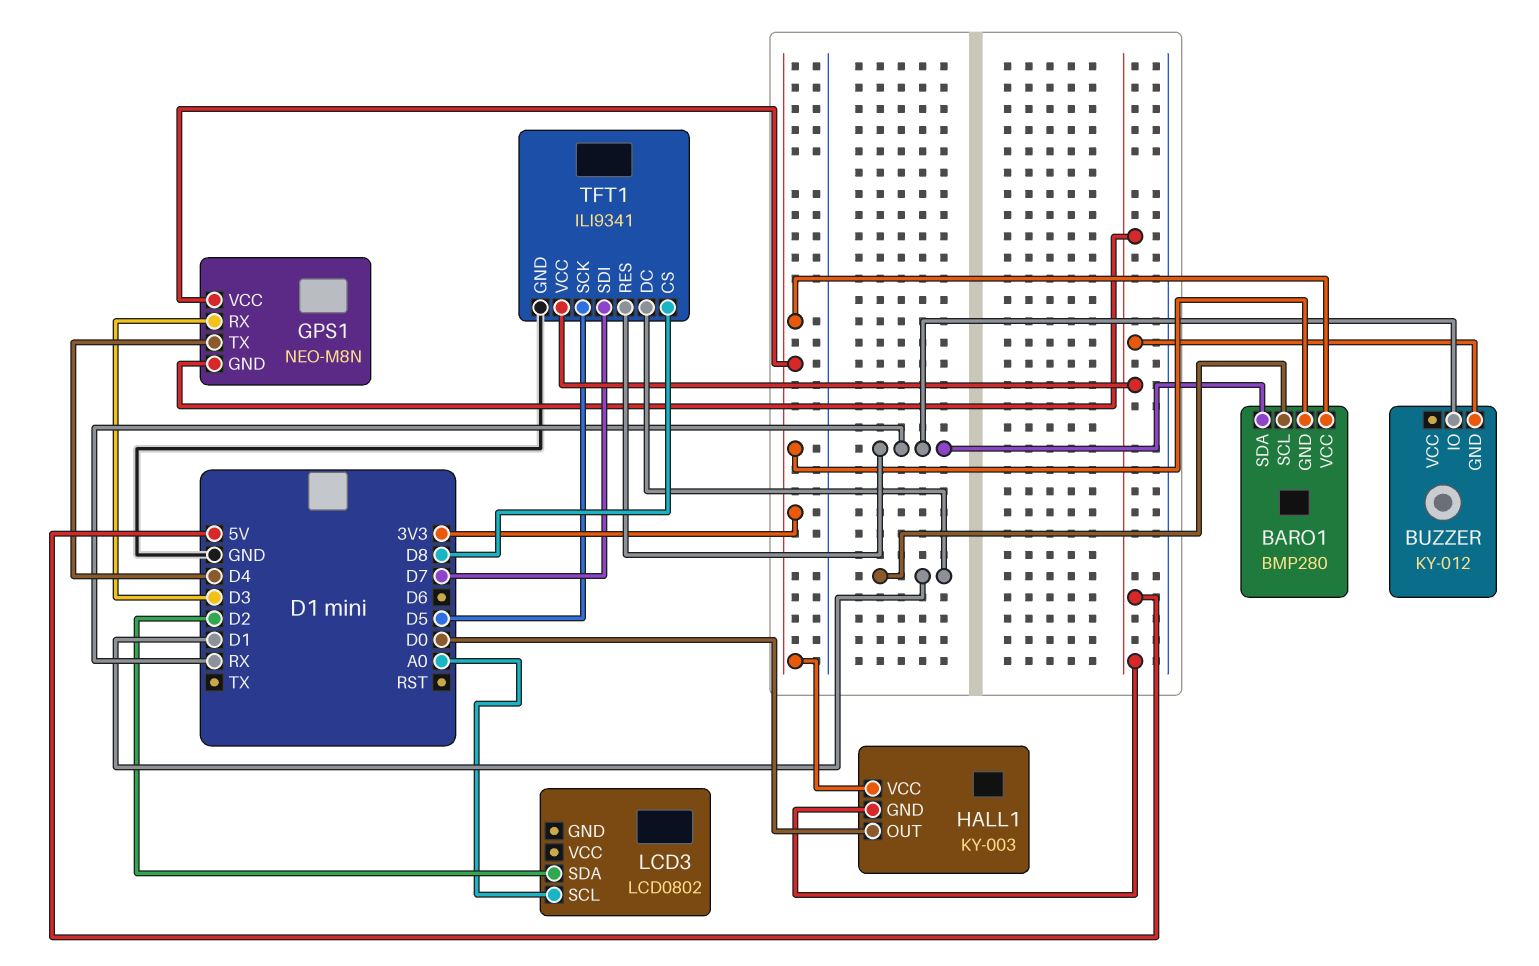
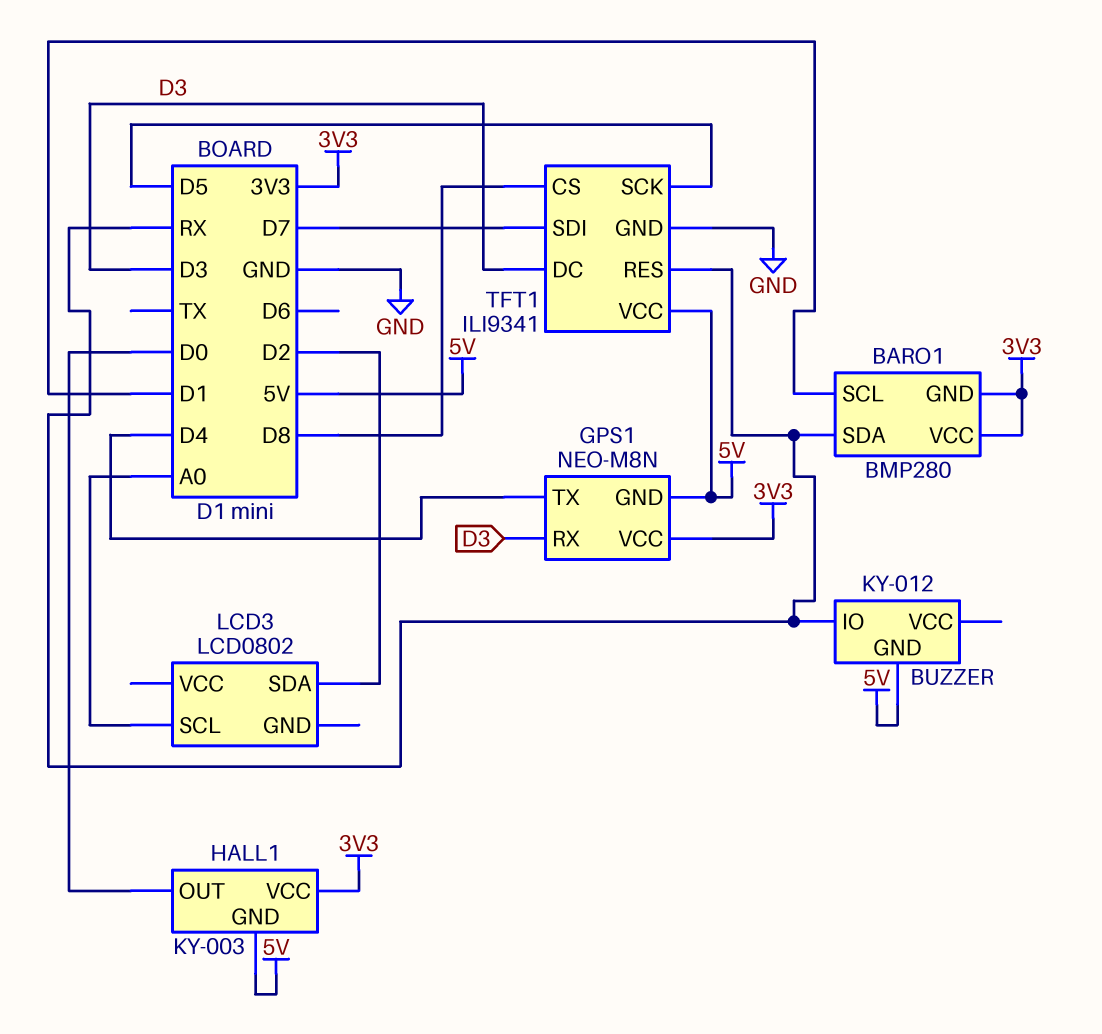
TFT1 pin DC: D1 -> D3

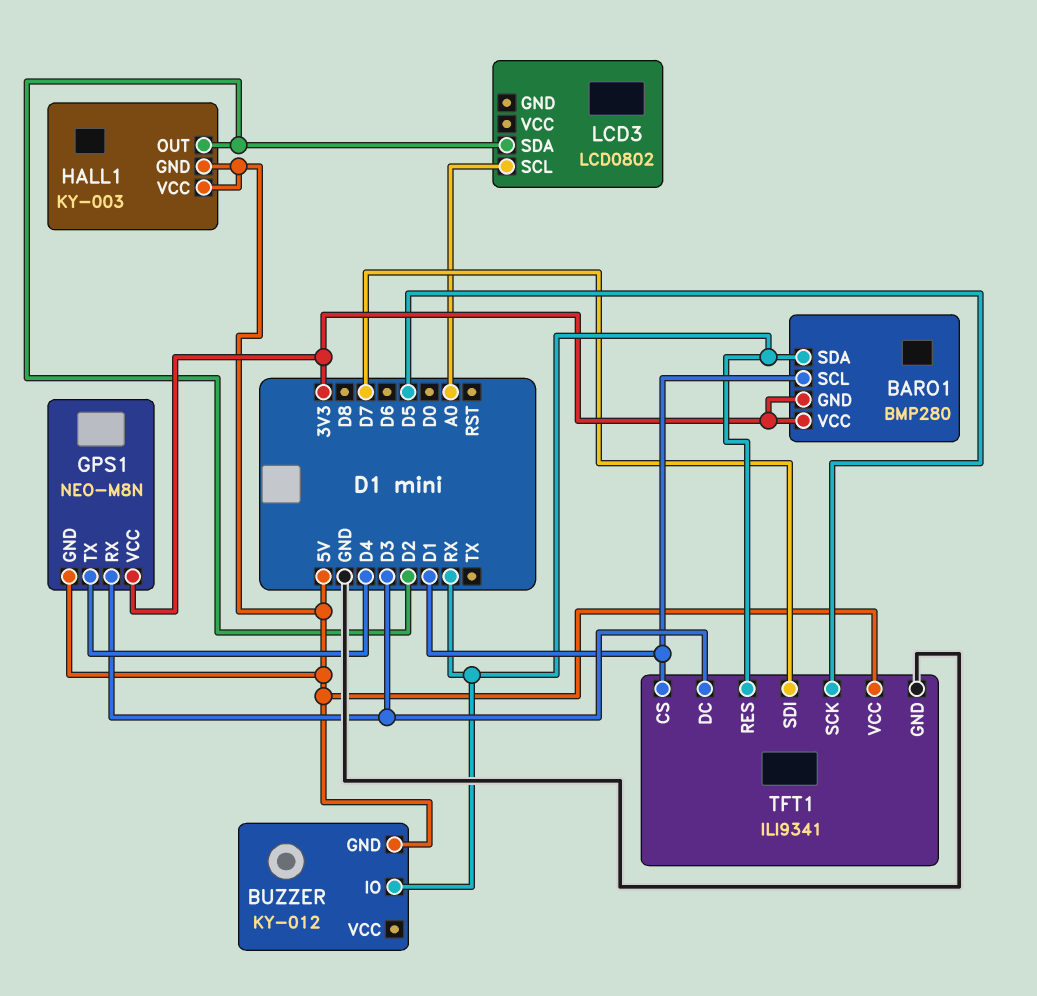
HALL1 pin OUT: D0 -> D2
HALL1 pin VCC: 3V3 -> 5V
TFT1 pin CS: D8 -> D1

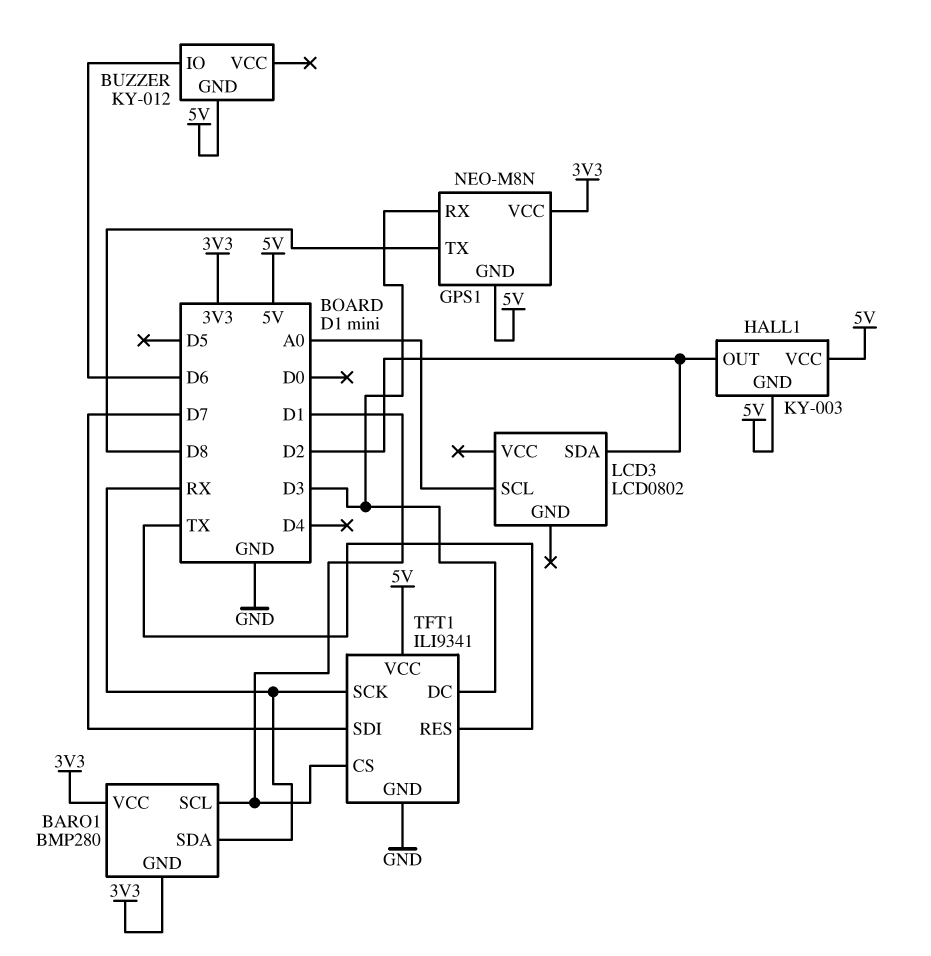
BUZZER pin IO: RX -> D6
GPS1 pin TX: D4 -> D8
TFT1 pin RES: RX -> TX
TFT1 pin SCK: D5 -> RX

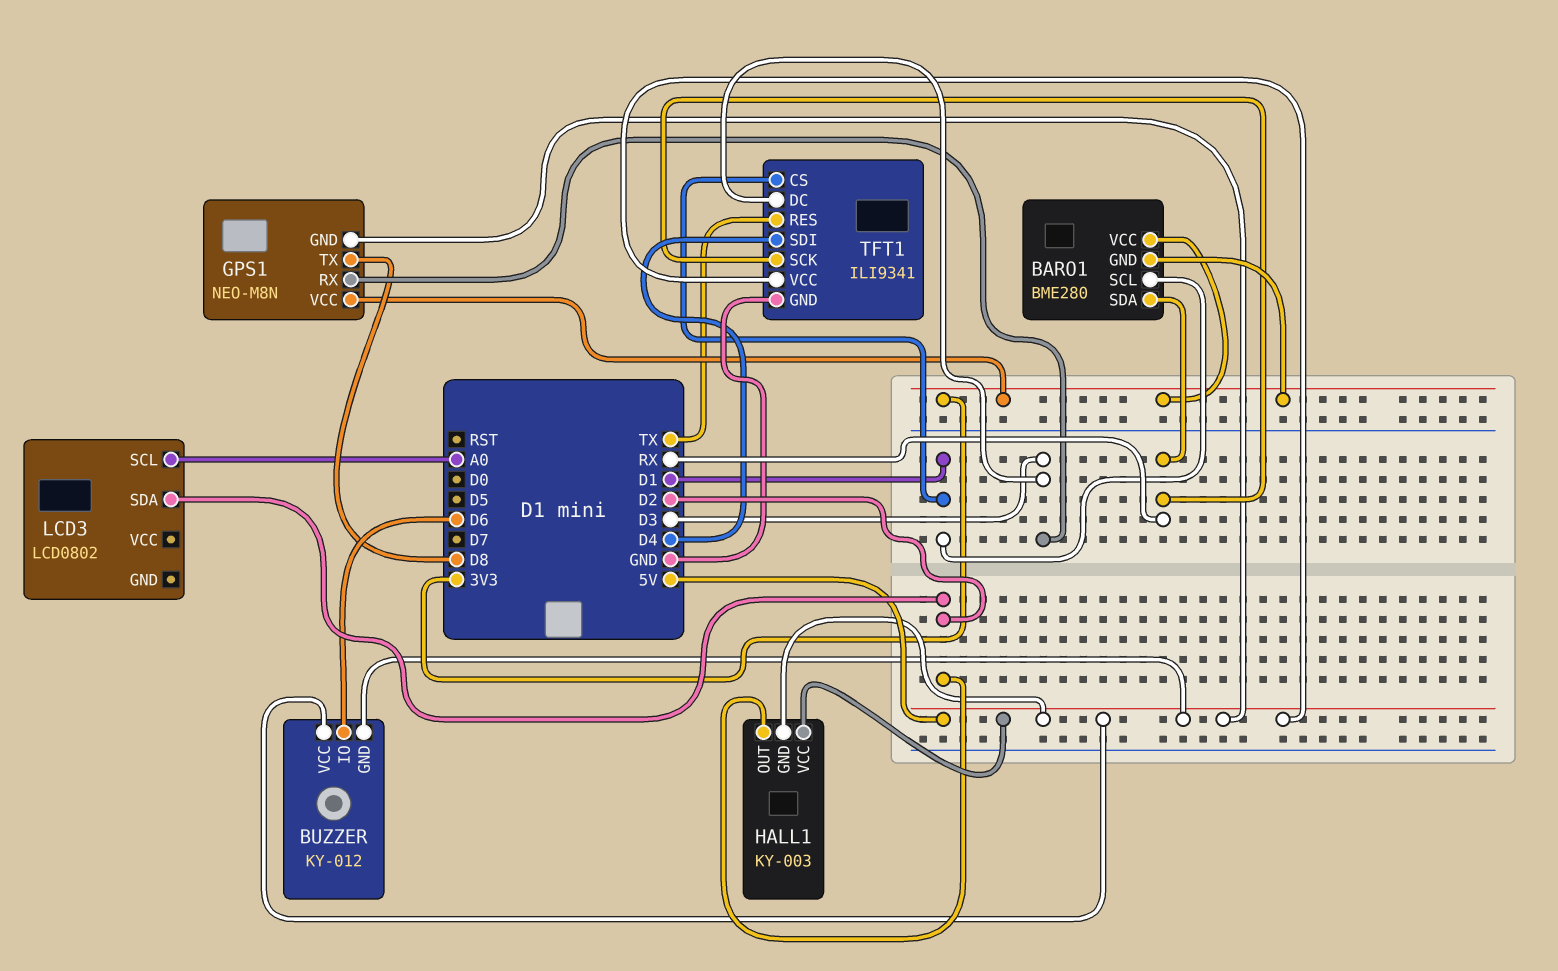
BARO1: BMP280 -> BME280
BUZZER pin VCC: none -> 5V
TFT1 pin SDI: D7 -> D4

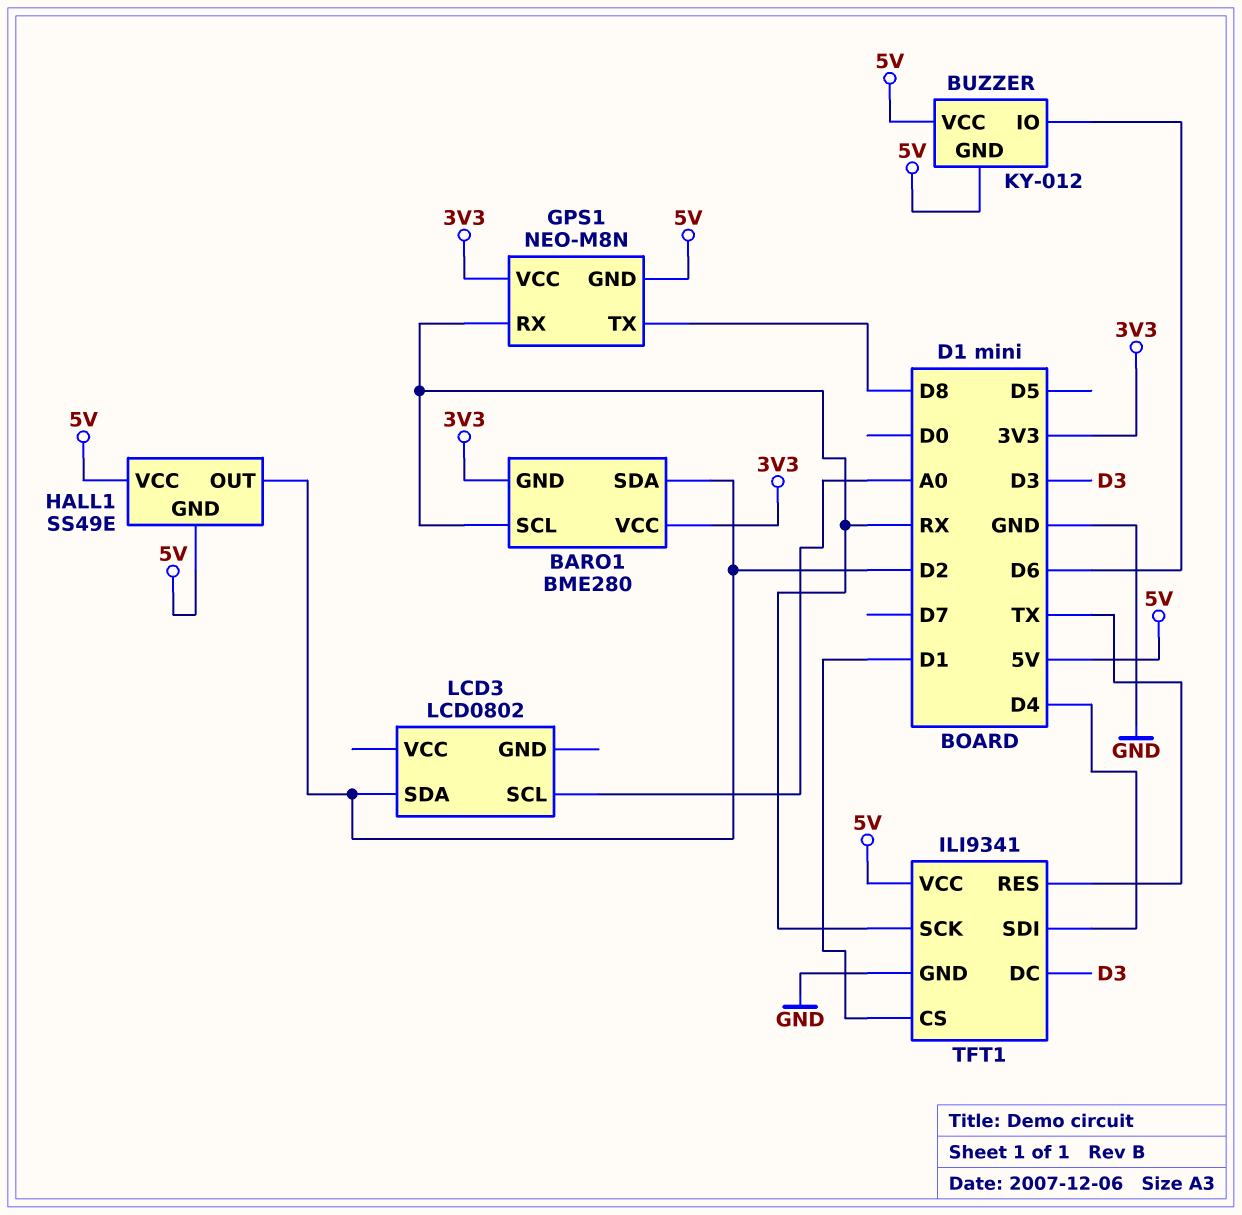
BARO1 pin SCL: D1 -> RX
BARO1 pin SDA: RX -> D2
GPS1 pin RX: D3 -> RX
HALL1: KY-003 -> SS49E

